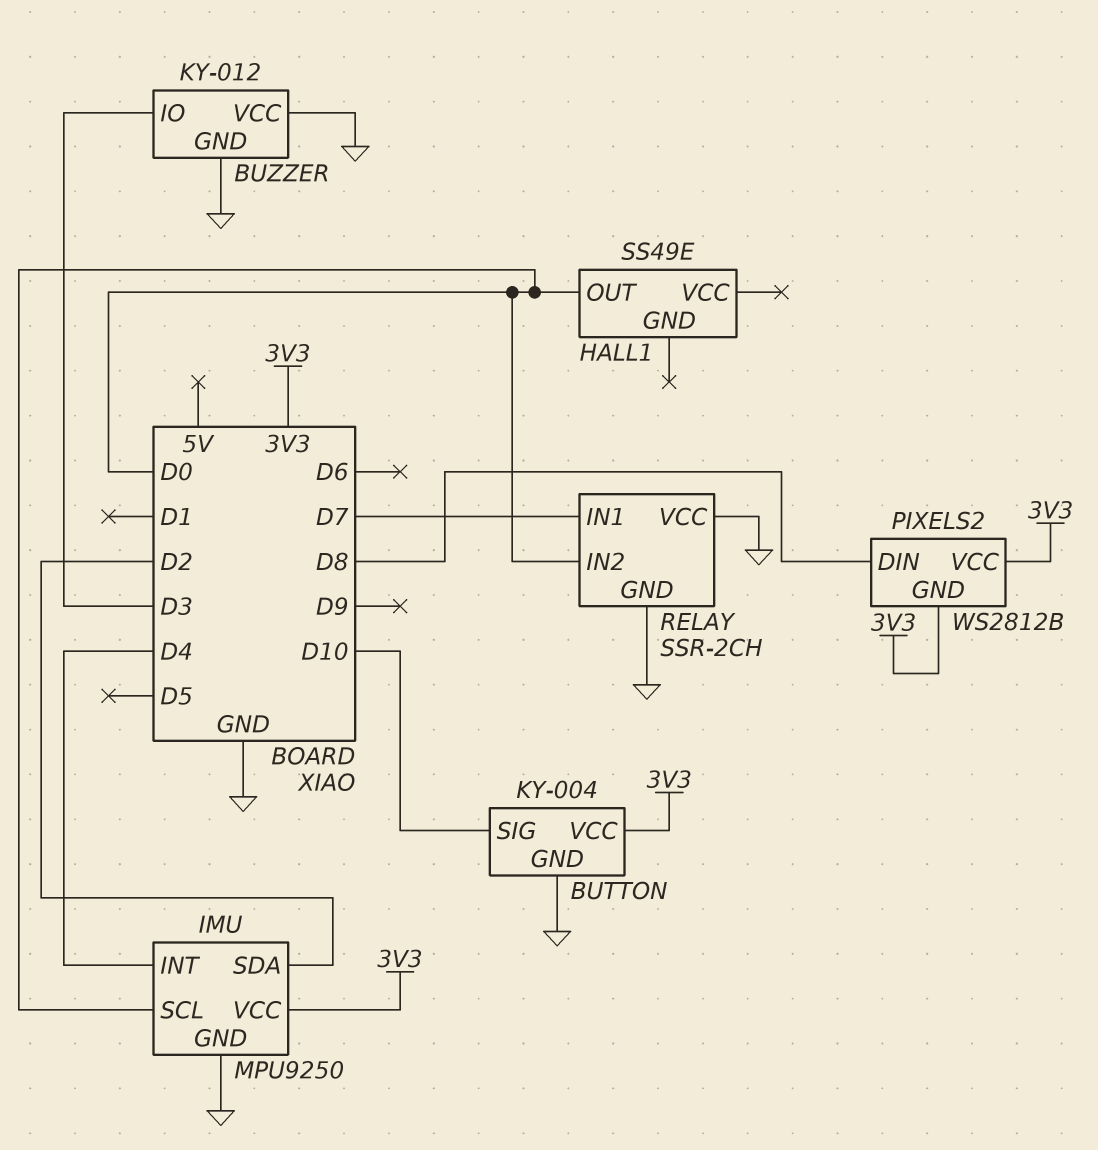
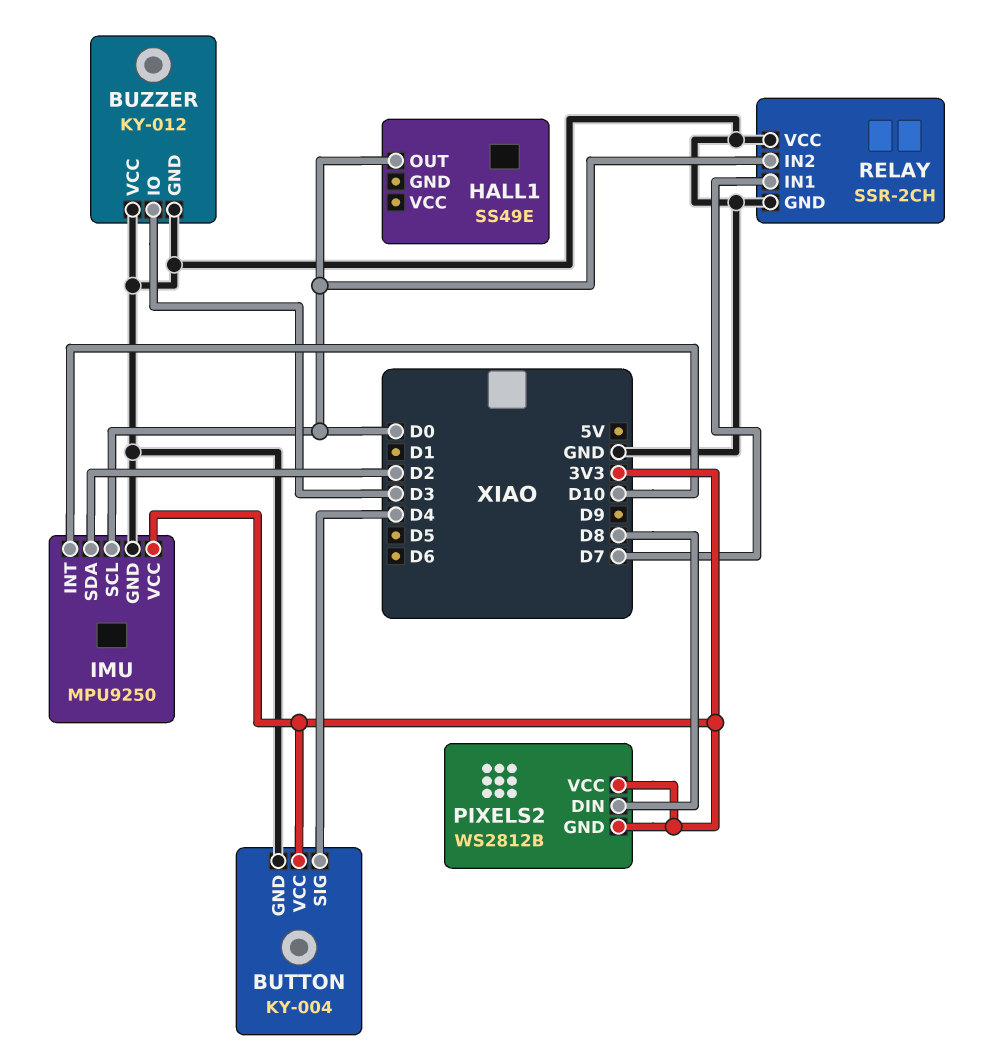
BUTTON pin SIG: D10 -> D4
IMU pin INT: D4 -> D10

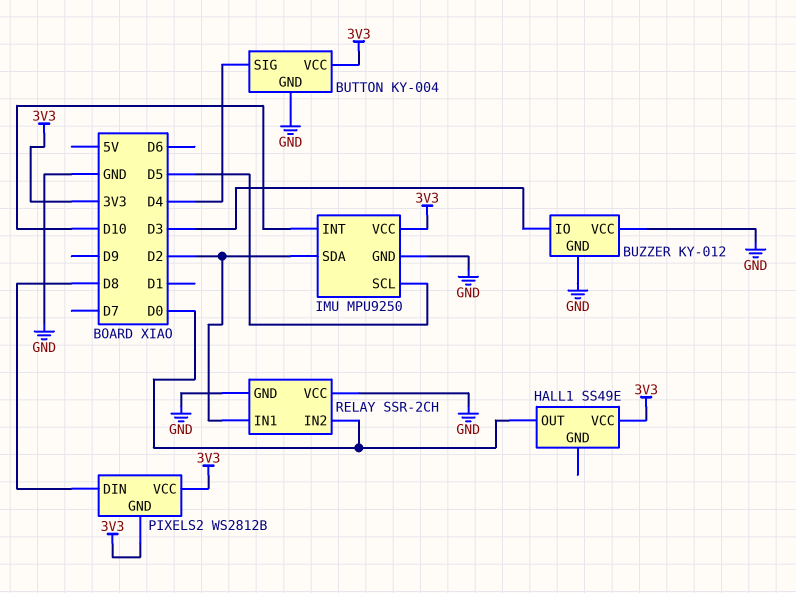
HALL1 pin VCC: none -> 3V3
IMU pin SCL: D0 -> D5
RELAY pin IN1: D7 -> D2

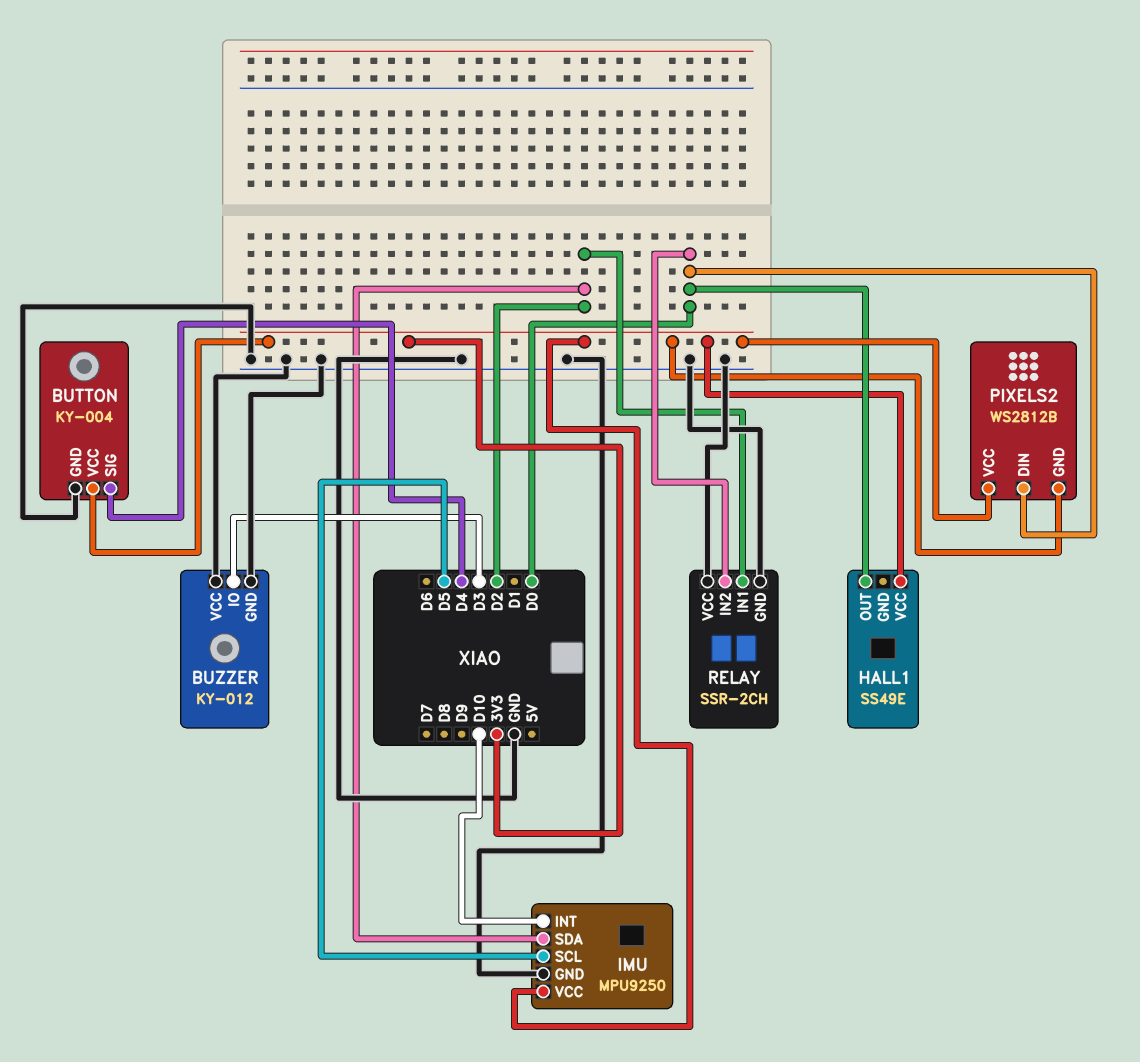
PIXELS2 pin DIN: D8 -> D0

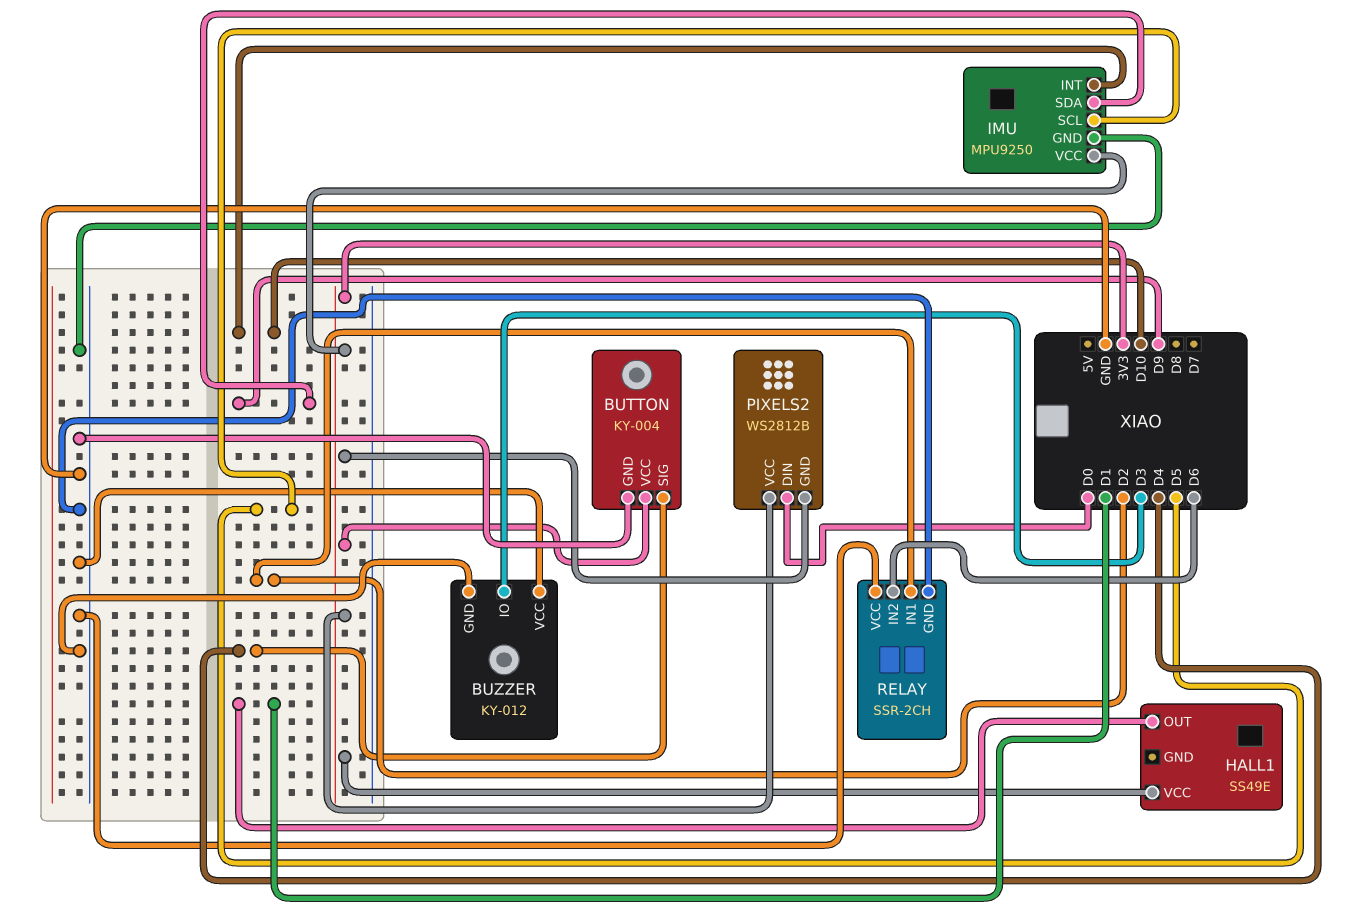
HALL1 pin OUT: D0 -> D1
IMU pin SDA: D2 -> D9
RELAY pin IN2: D0 -> D6

